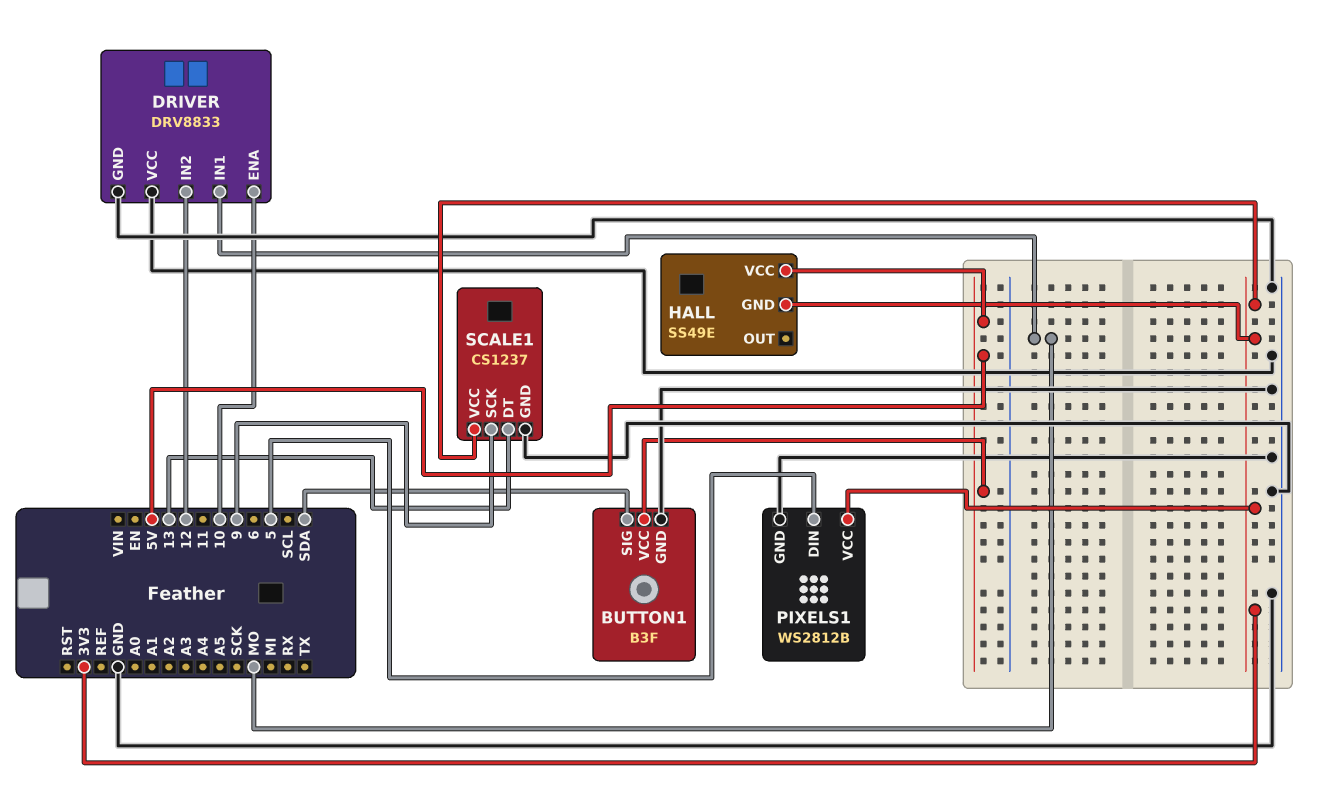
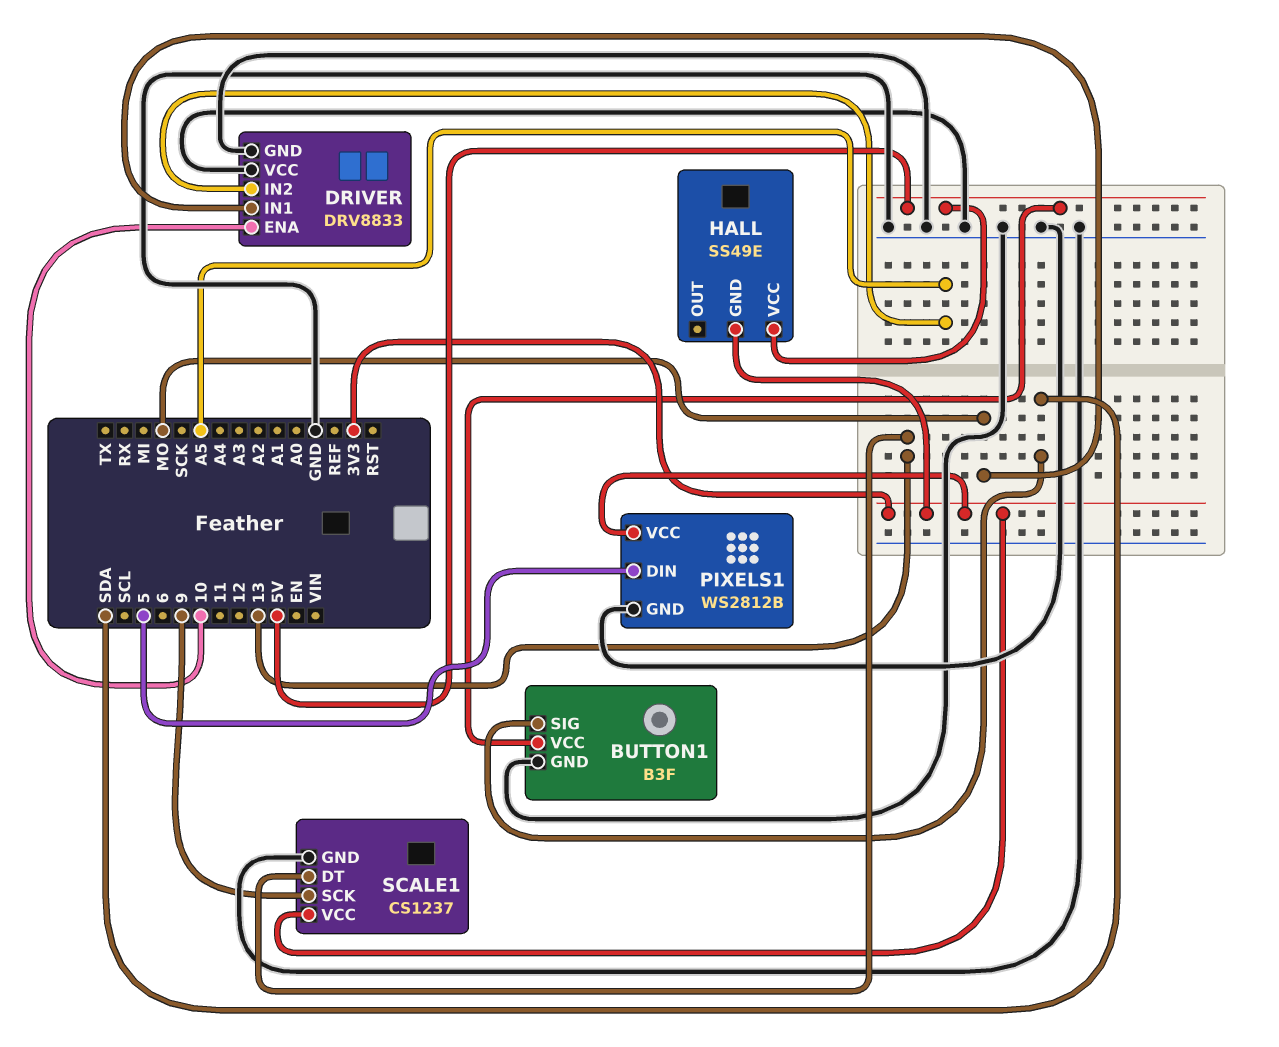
DRIVER pin IN2: 12 -> A5

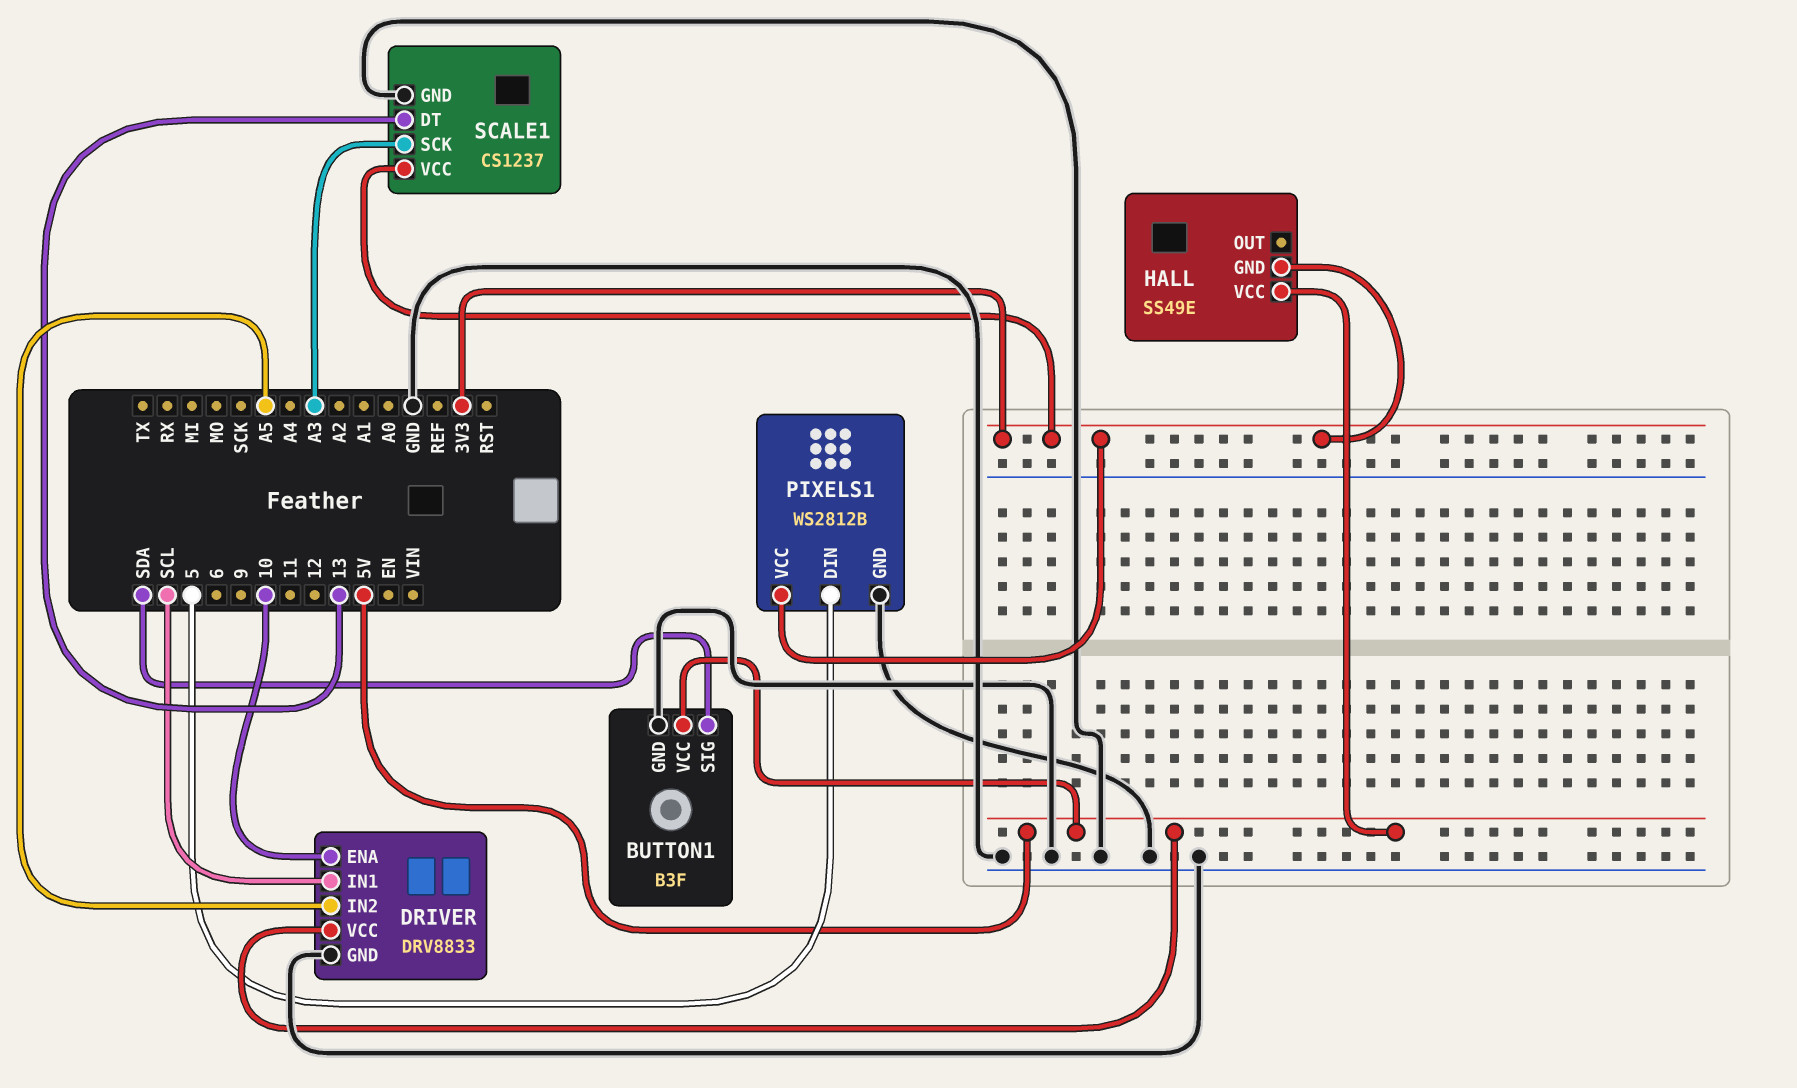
DRIVER pin IN1: MO -> SCL
DRIVER pin VCC: GND -> 5V
SCALE1 pin SCK: 9 -> A3

